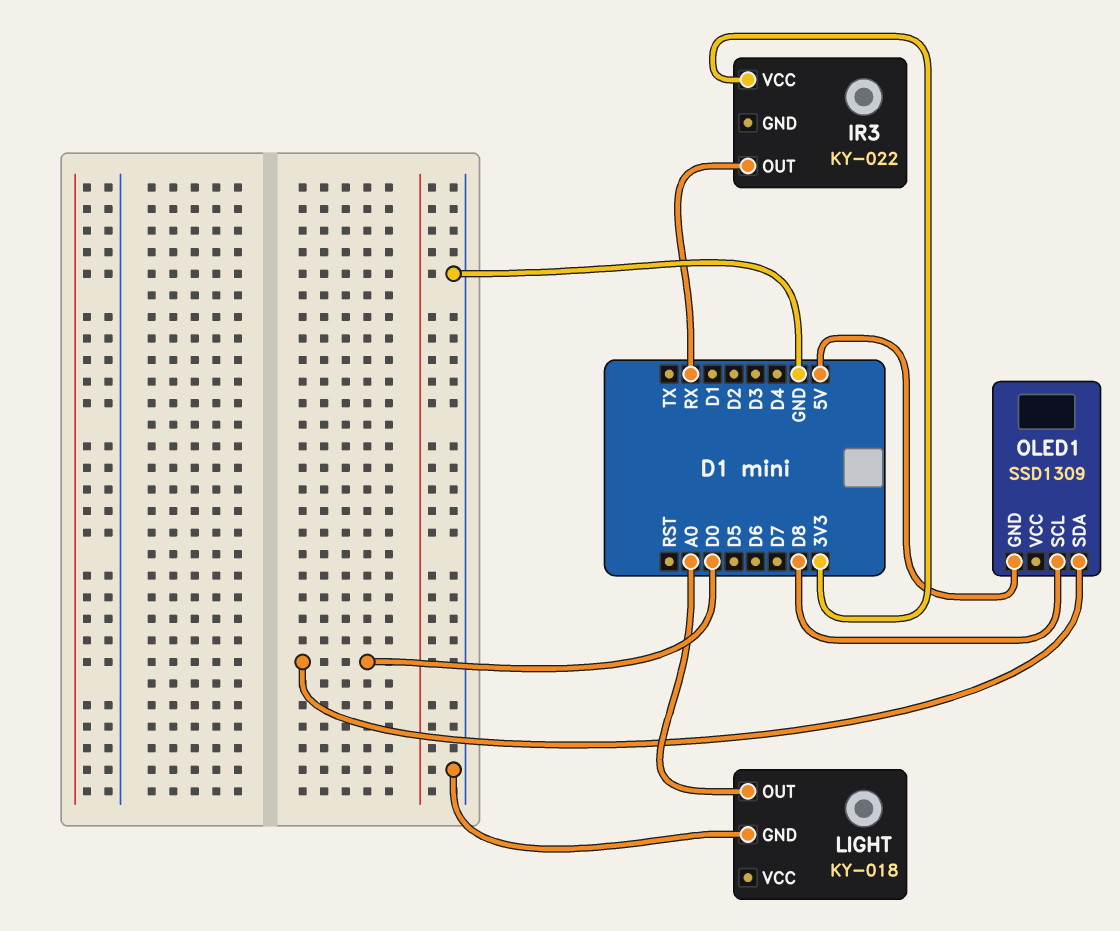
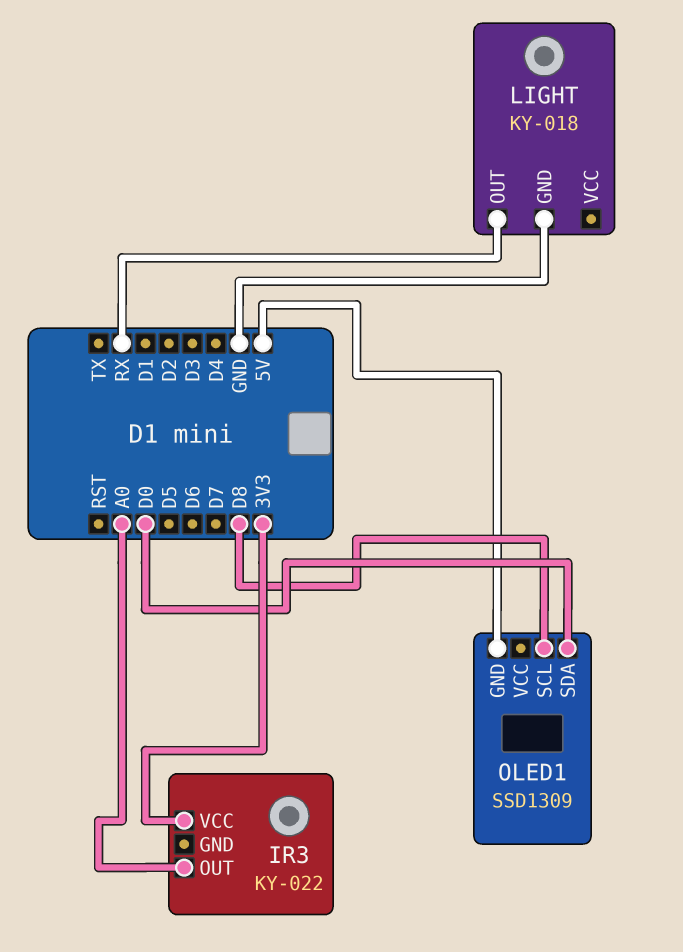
IR3 pin OUT: RX -> A0
LIGHT pin OUT: A0 -> RX

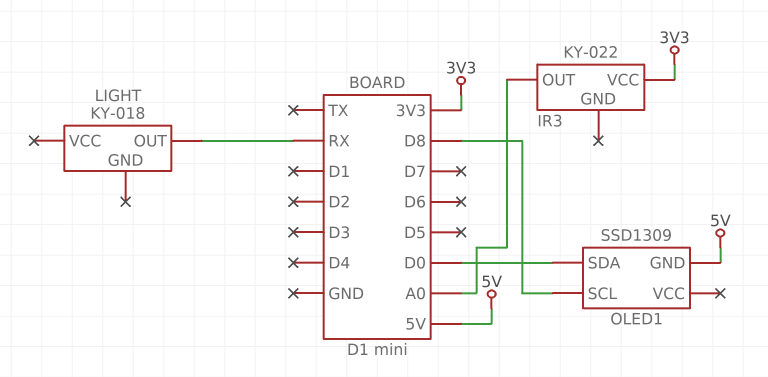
LIGHT pin GND: GND -> none

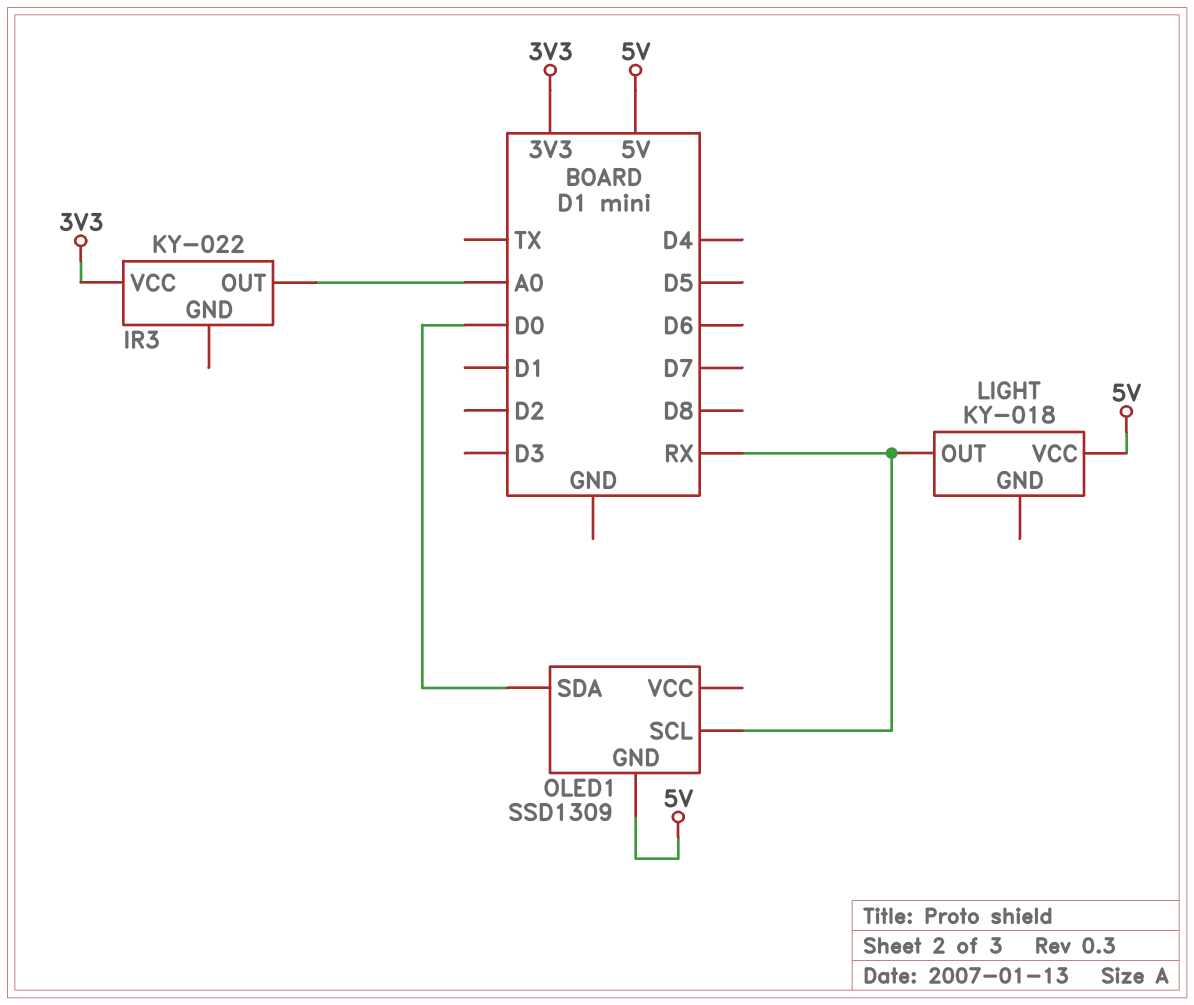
LIGHT pin VCC: none -> 5V
OLED1 pin SCL: D8 -> RX

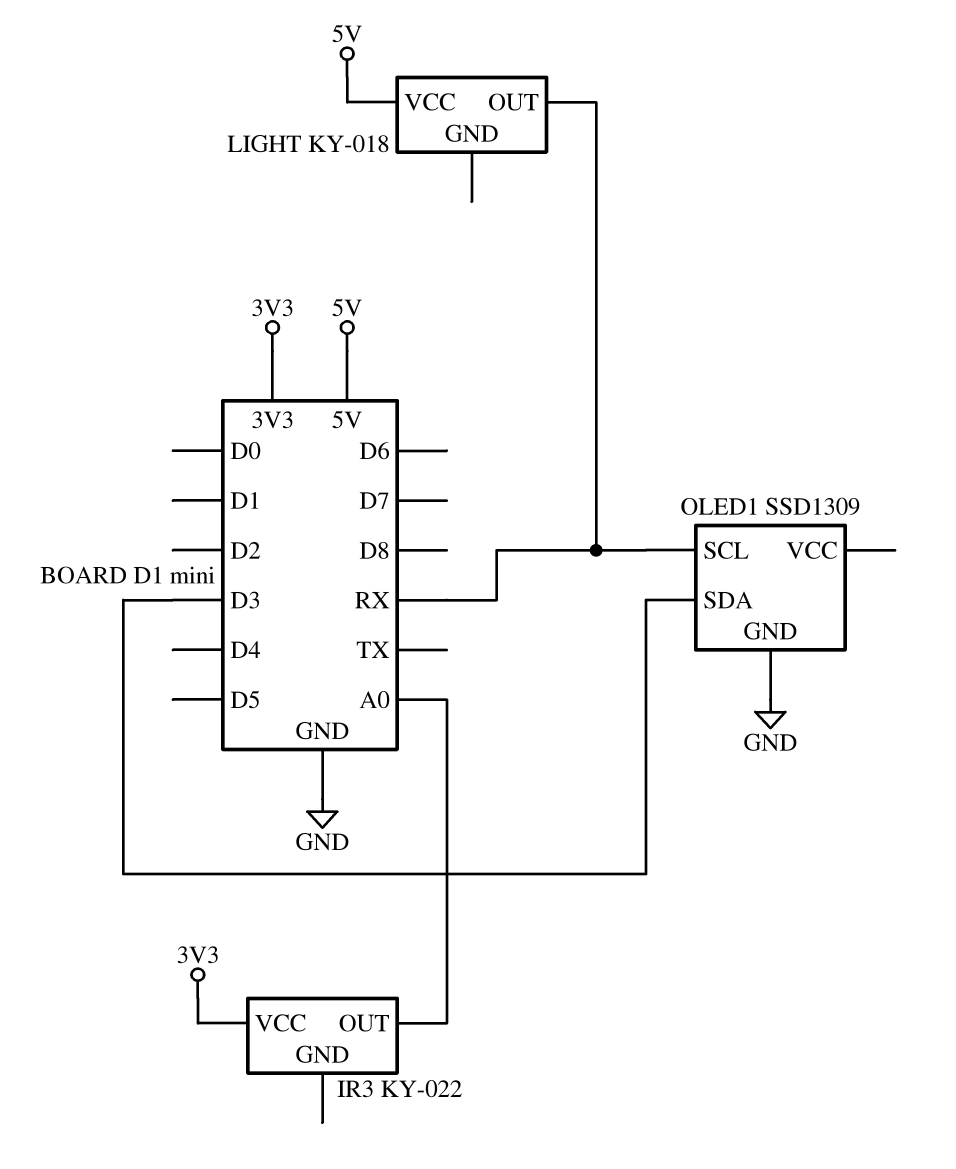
OLED1 pin GND: 5V -> GND
OLED1 pin SDA: D0 -> D3

